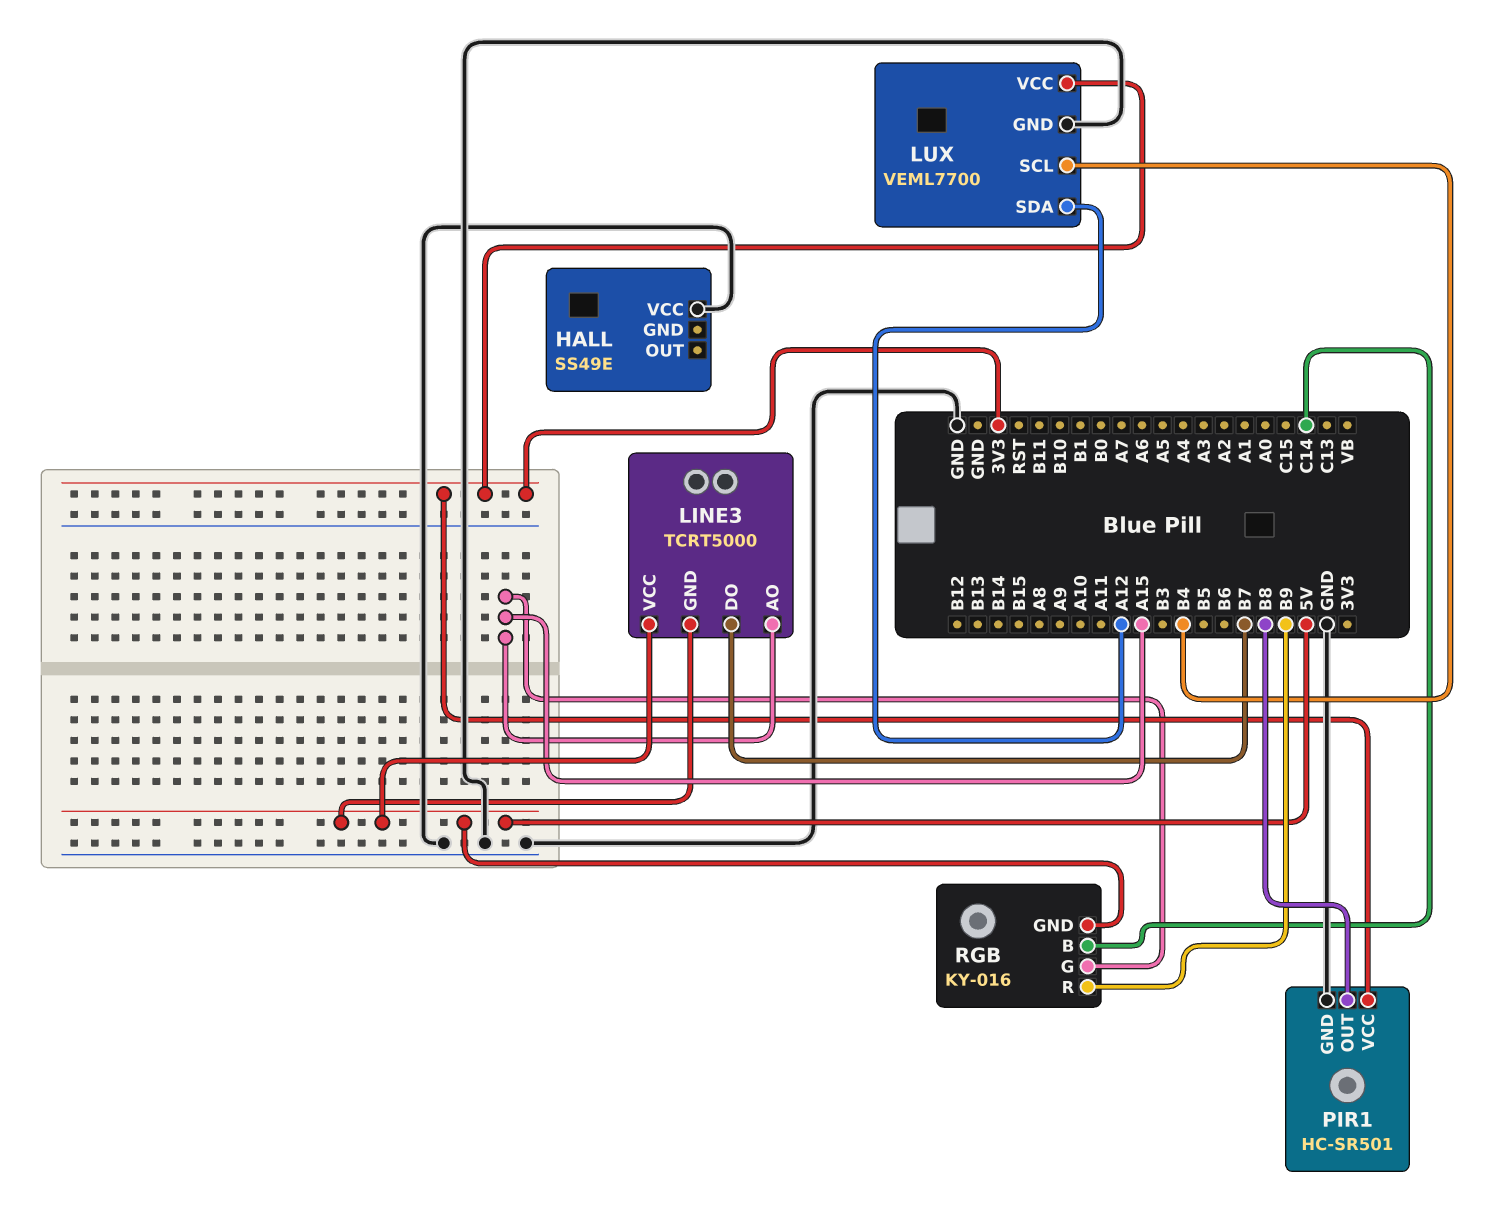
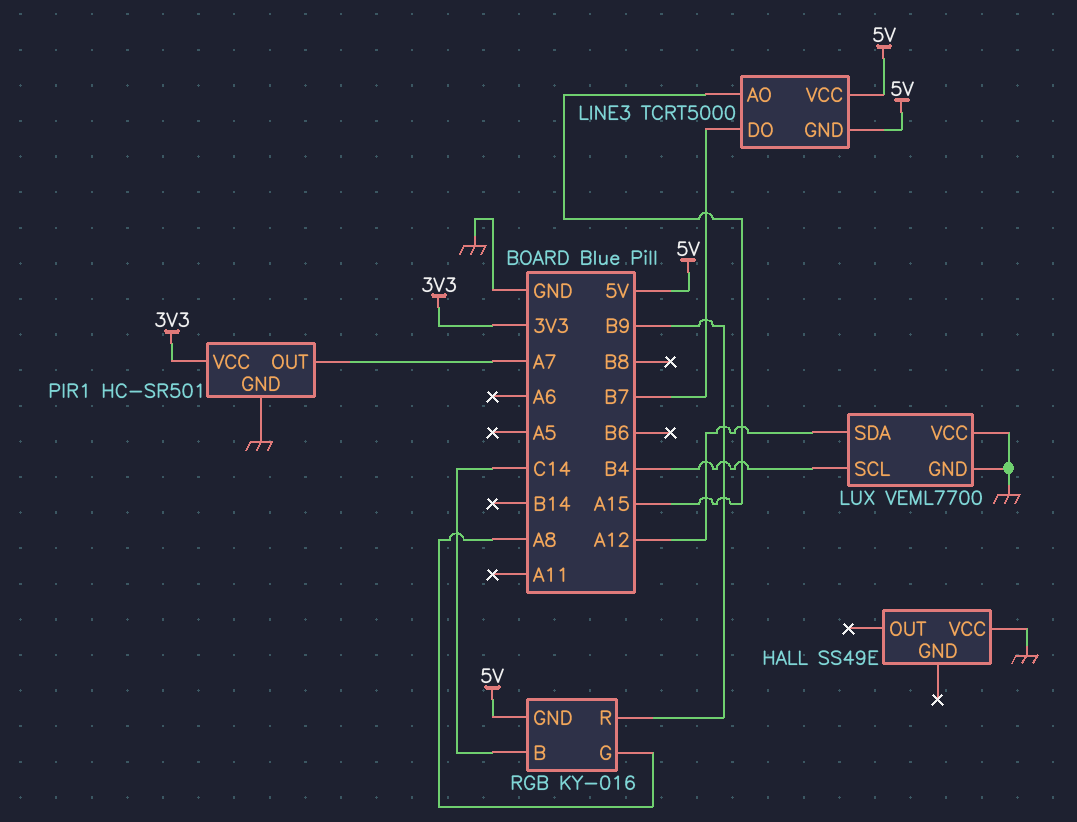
LUX pin VCC: 3V3 -> GND
PIR1 pin OUT: B8 -> A7
RGB pin G: A15 -> A8

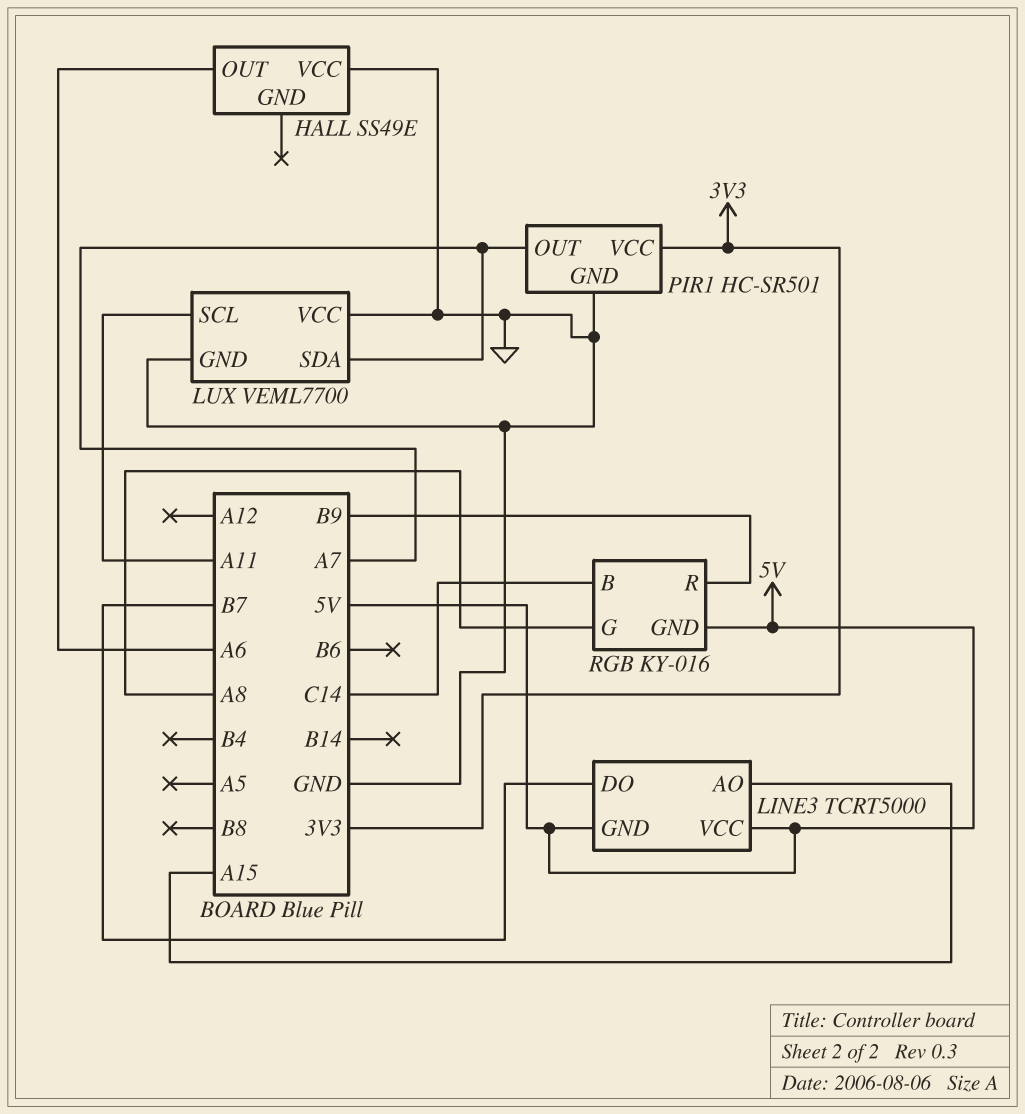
HALL pin OUT: none -> A6
LUX pin SCL: B4 -> A11
LUX pin SDA: A12 -> A7

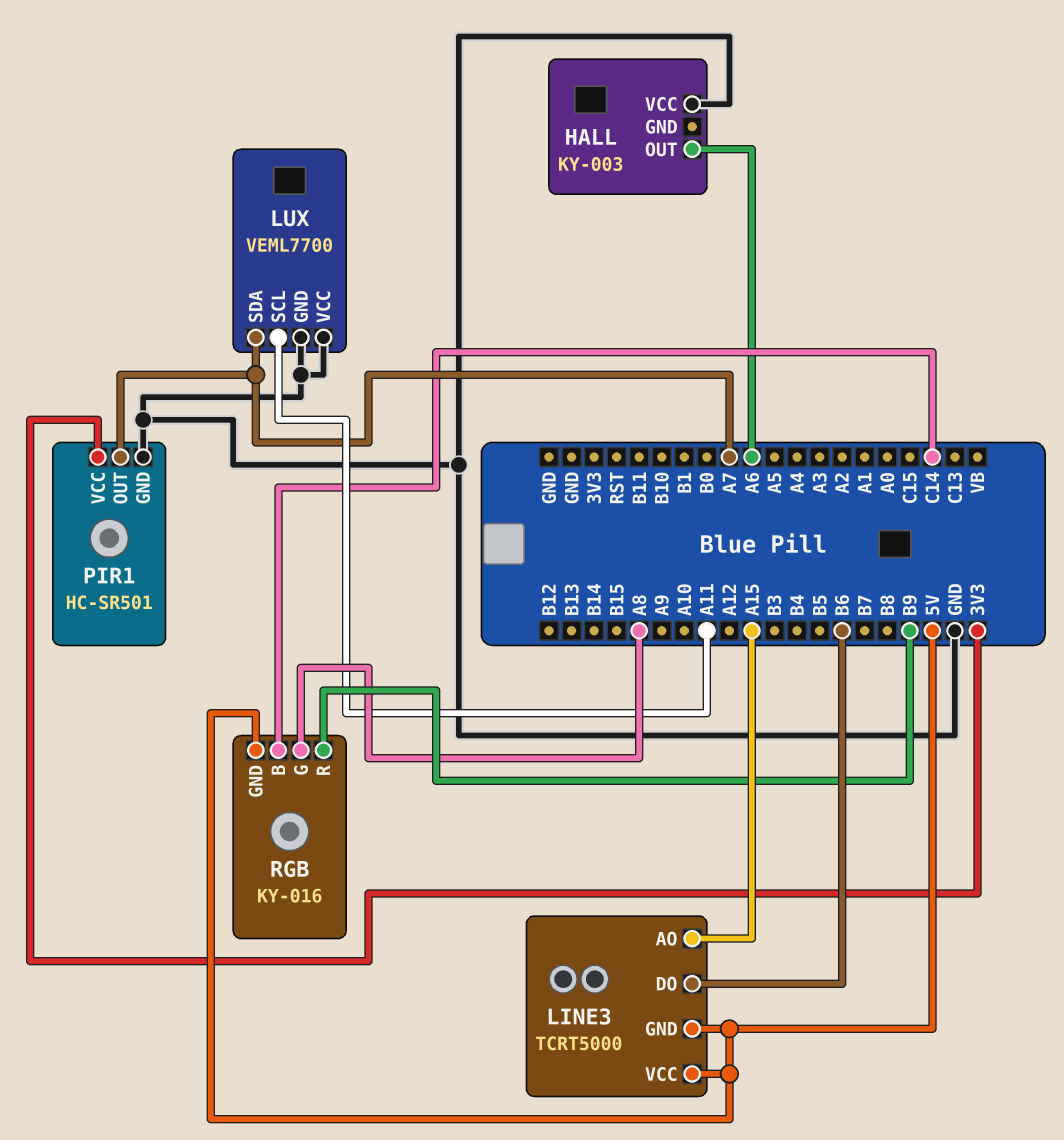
HALL: SS49E -> KY-003
LINE3 pin DO: B7 -> B6

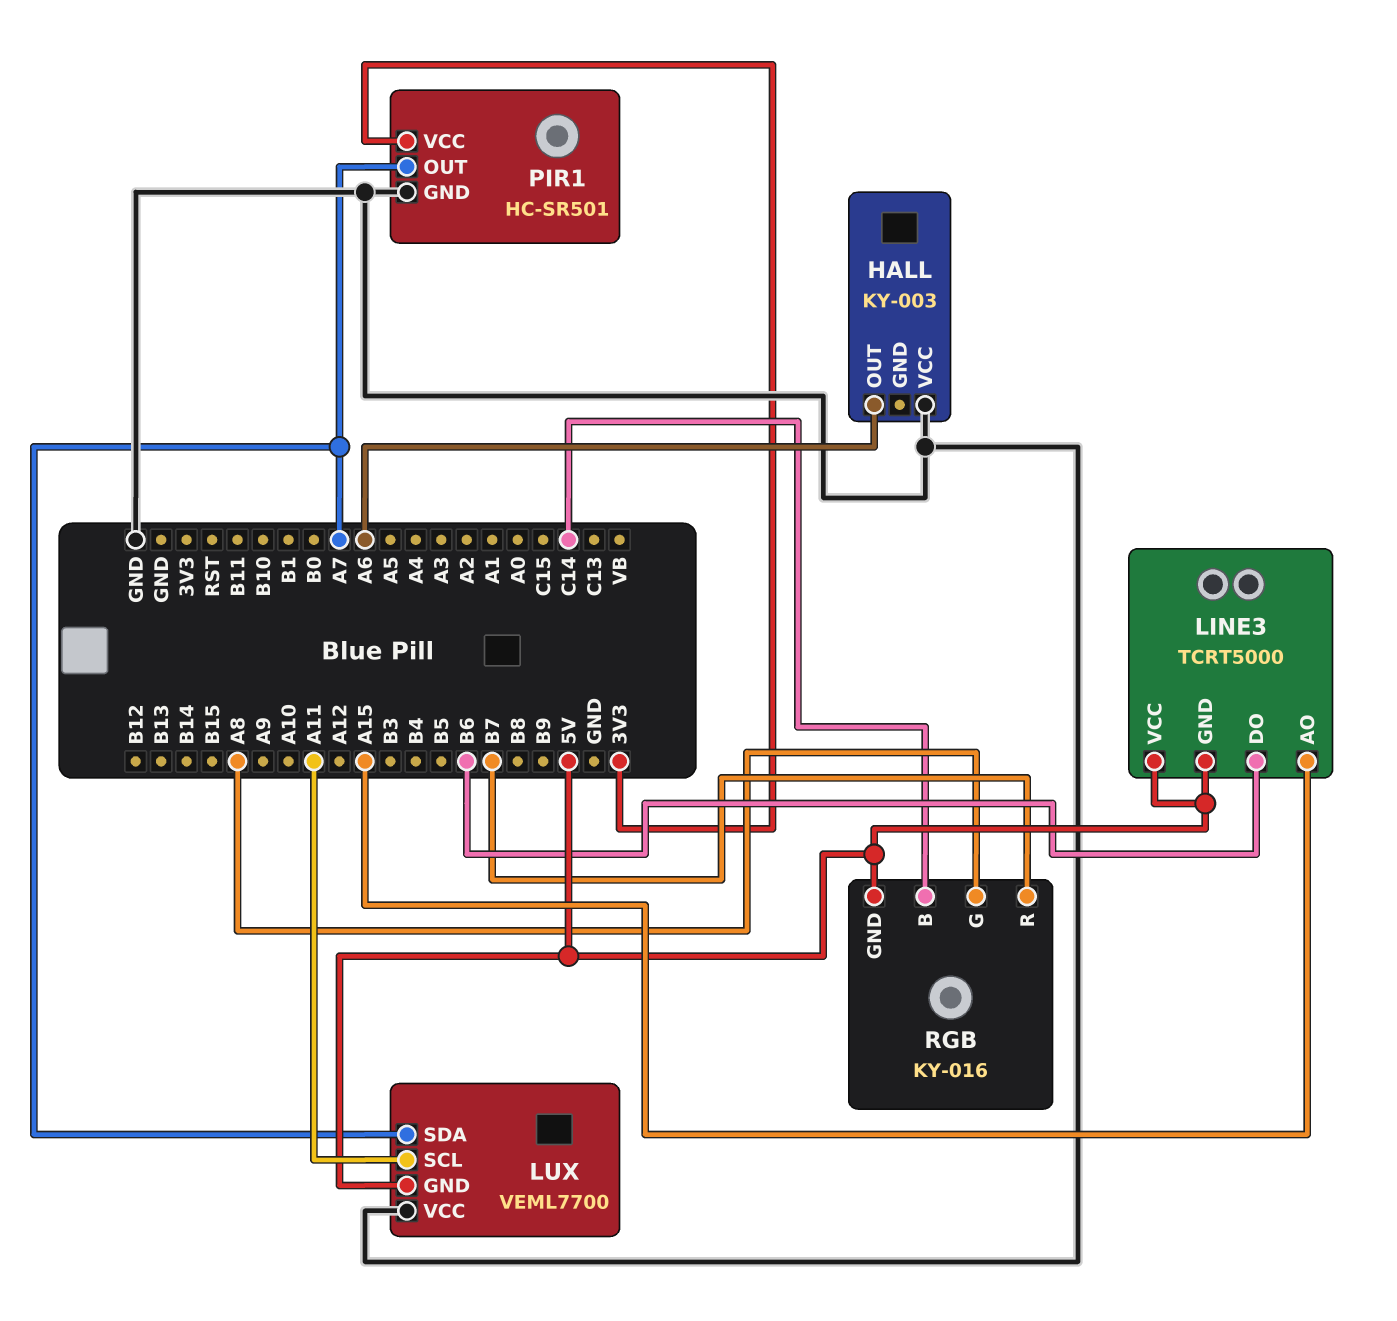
LUX pin GND: GND -> 5V
RGB pin R: B9 -> B7

